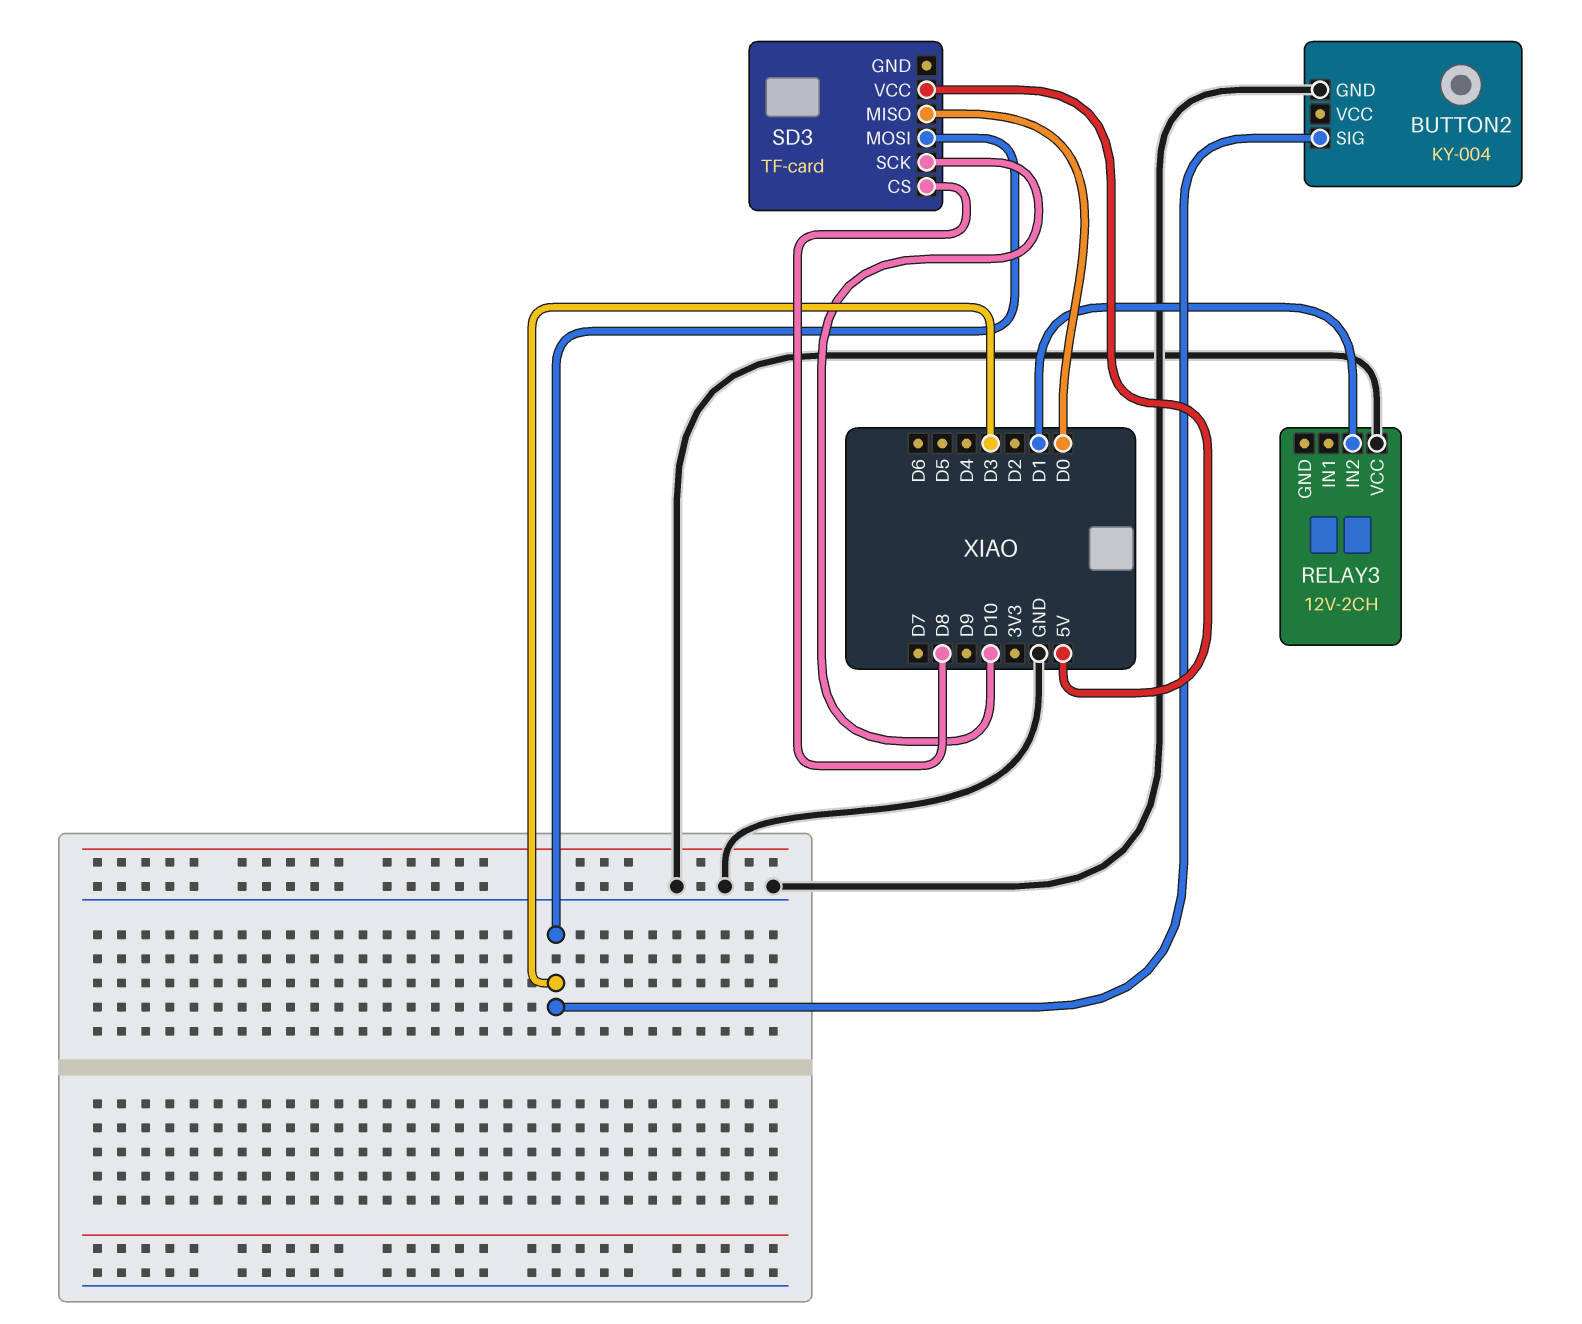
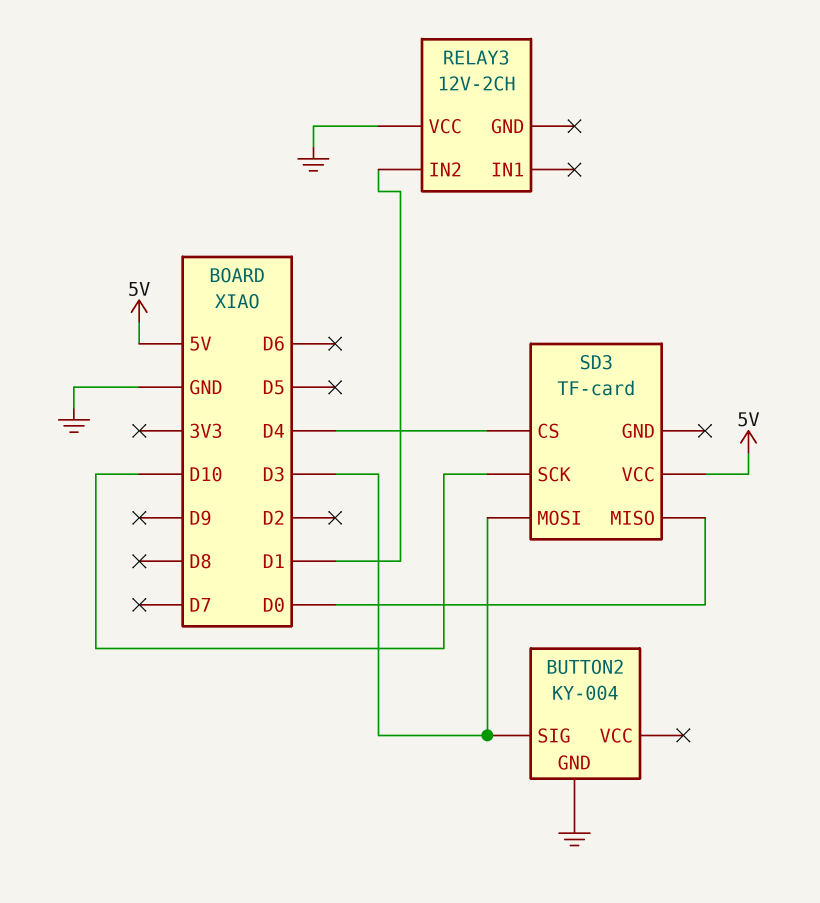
SD3 pin CS: D8 -> D4

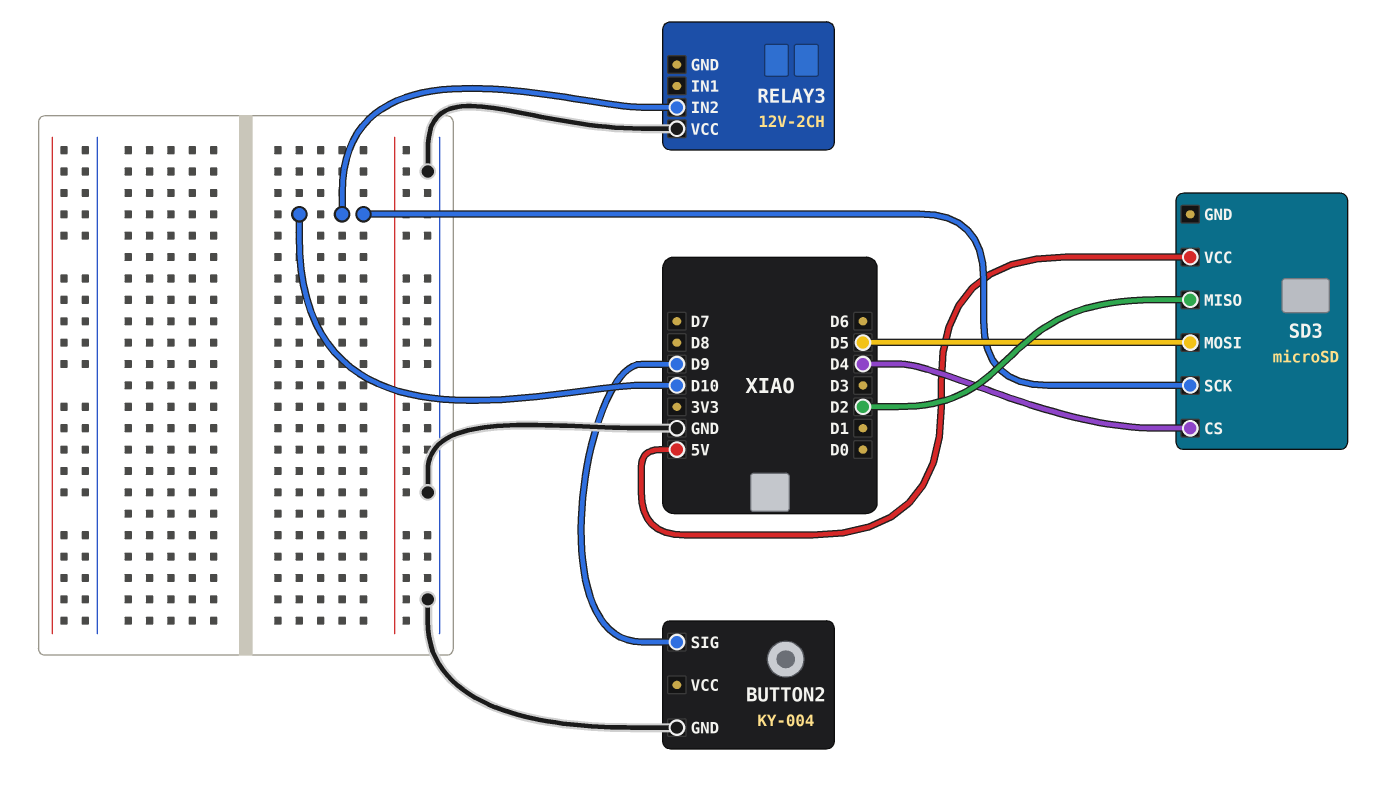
BUTTON2 pin SIG: D3 -> D9
RELAY3 pin IN2: D1 -> D10
SD3: TF-card -> microSD
SD3 pin MISO: D0 -> D2
SD3 pin MOSI: D3 -> D5

